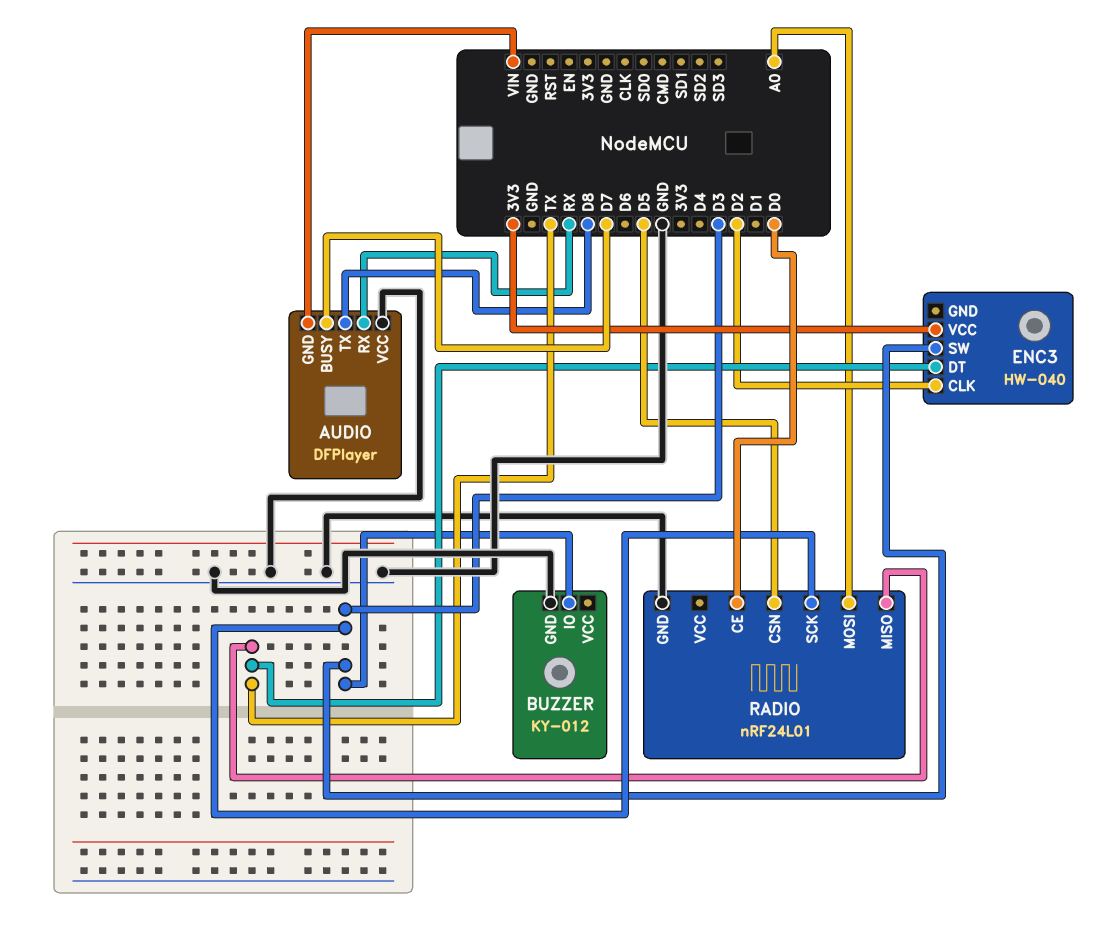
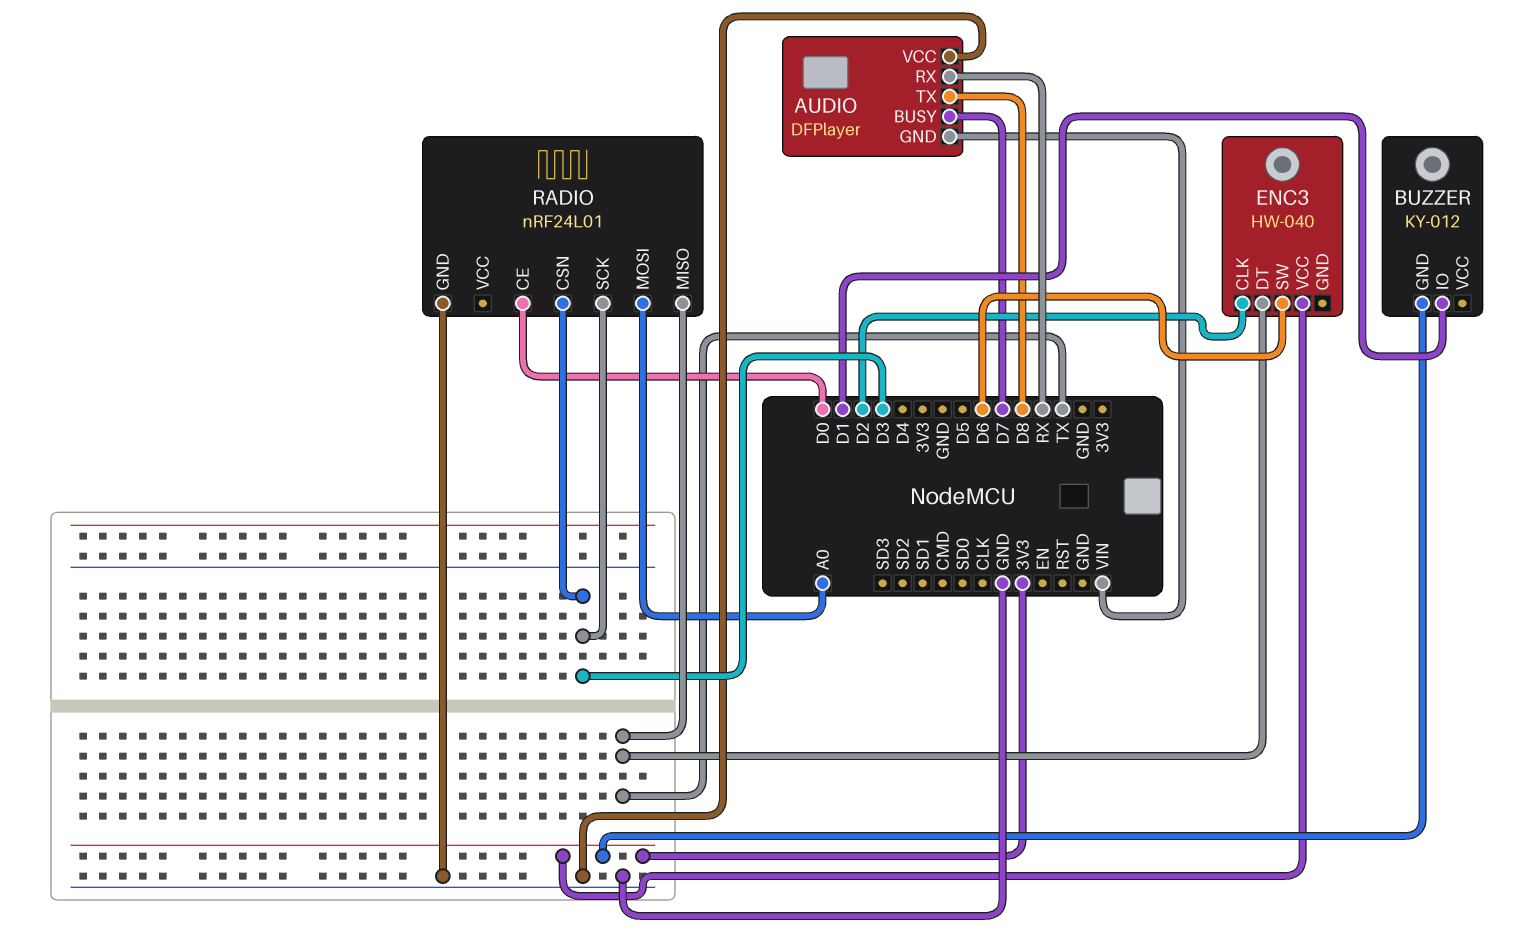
BUZZER pin GND: GND -> 3V3
BUZZER pin IO: D3 -> D1
ENC3 pin SW: D3 -> D6
RADIO pin CSN: D5 -> D3

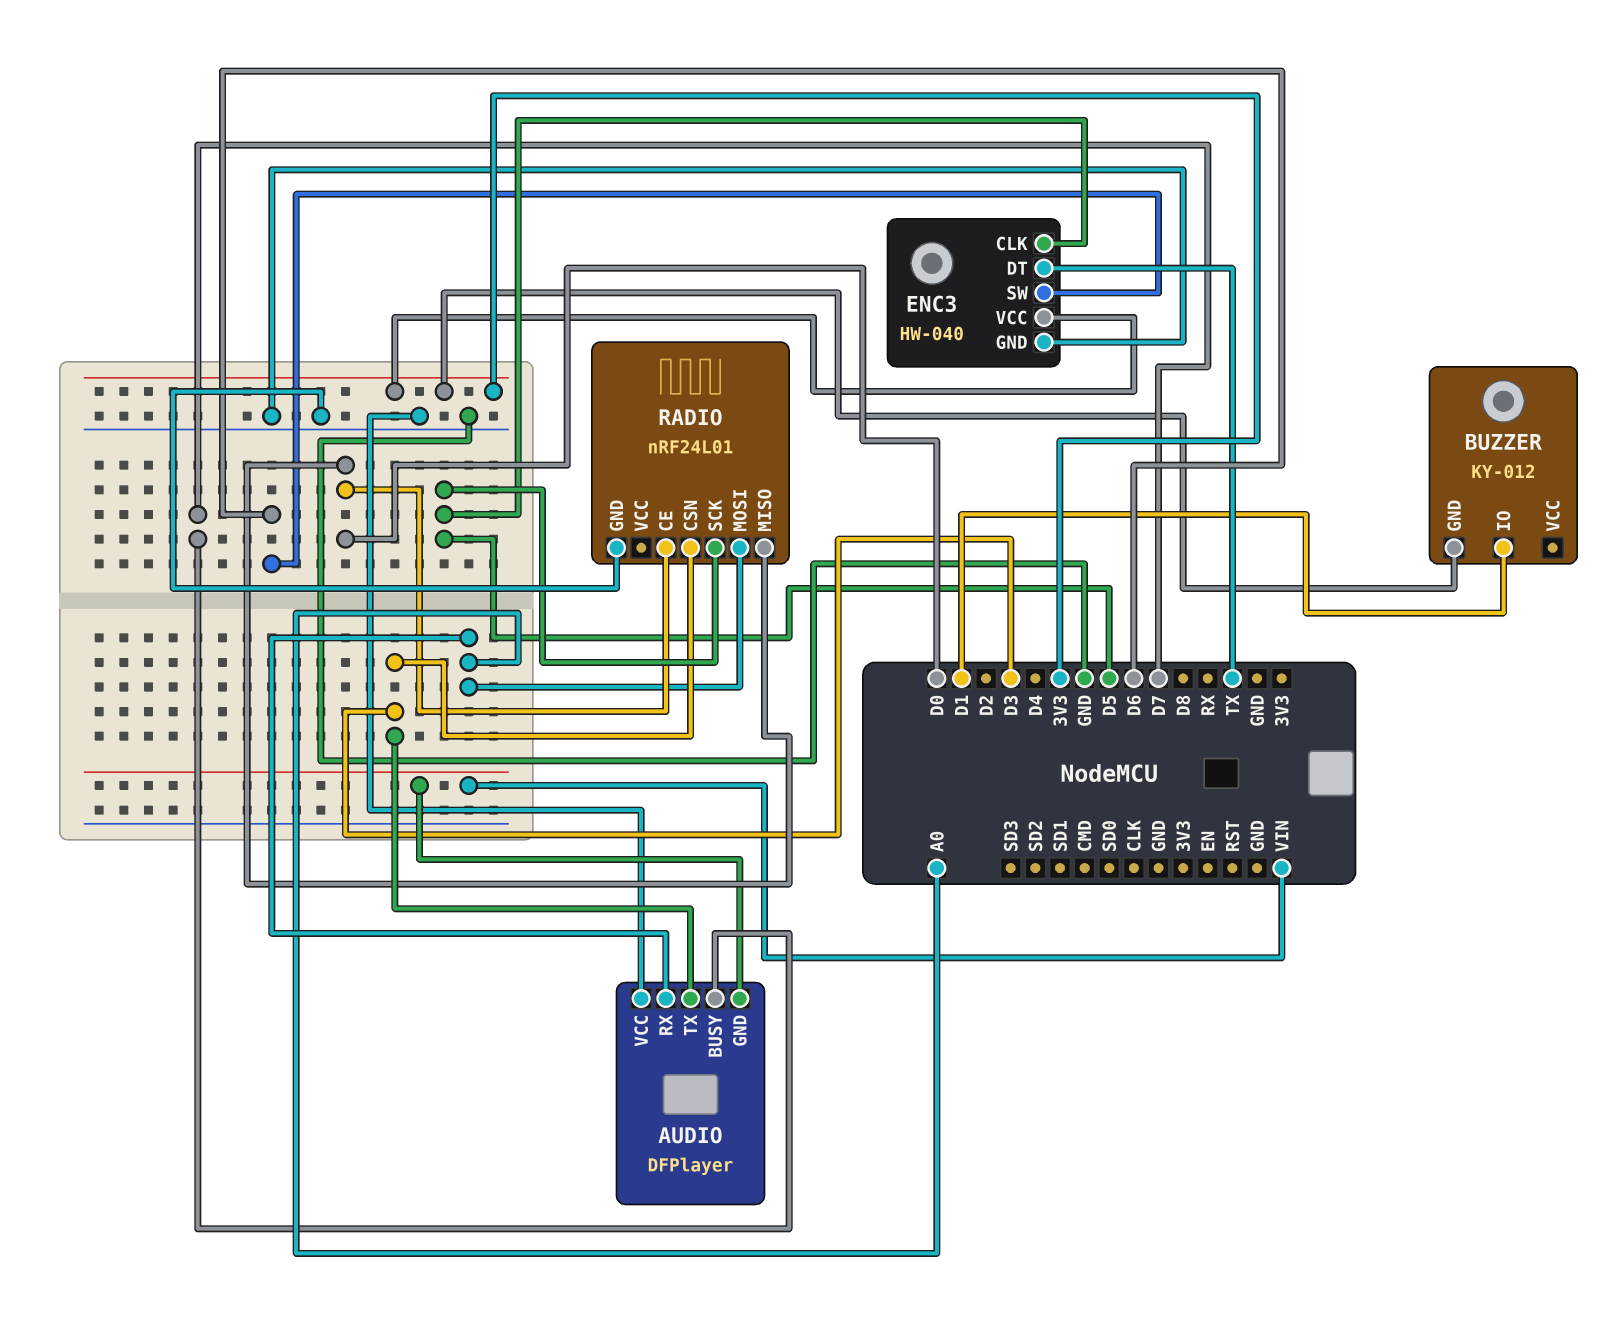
AUDIO pin RX: RX -> A0
AUDIO pin TX: D8 -> D3
ENC3 pin CLK: D2 -> D5
ENC3 pin GND: none -> GND
RADIO pin MISO: TX -> D0
RADIO pin SCK: D3 -> D5

